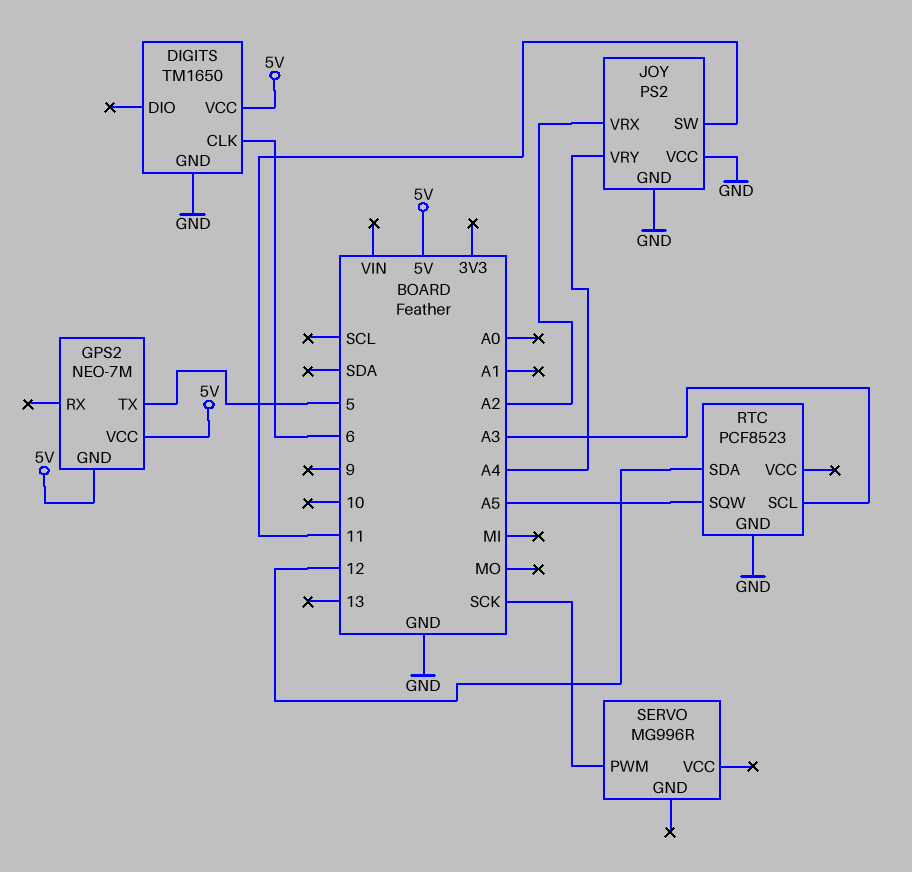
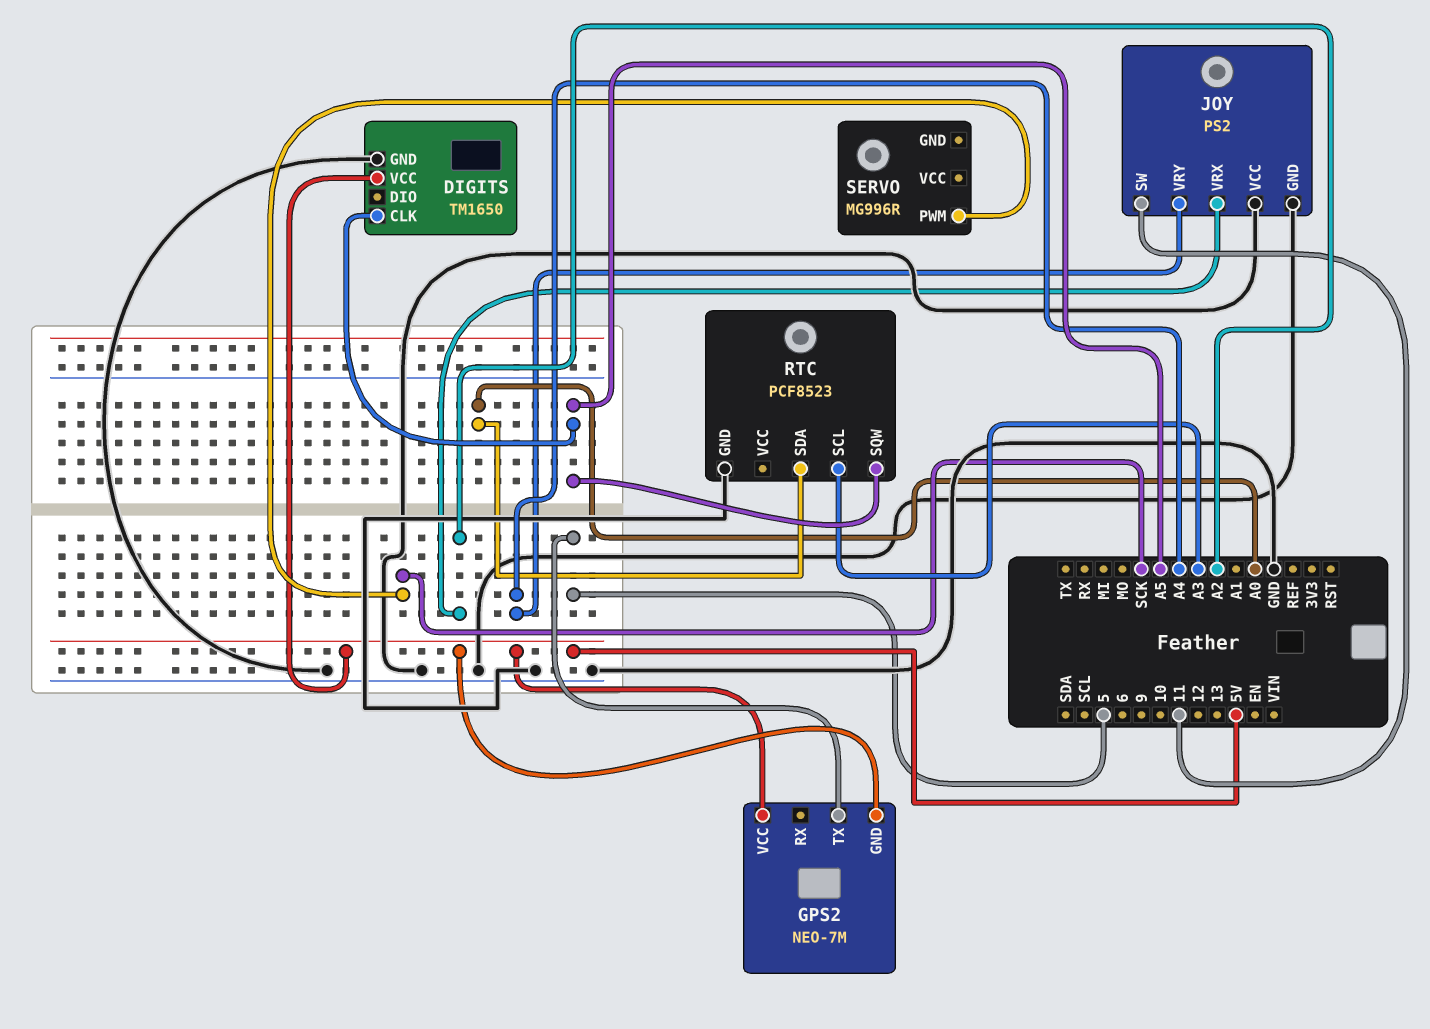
DIGITS pin CLK: 6 -> A5
RTC pin SDA: 12 -> A0

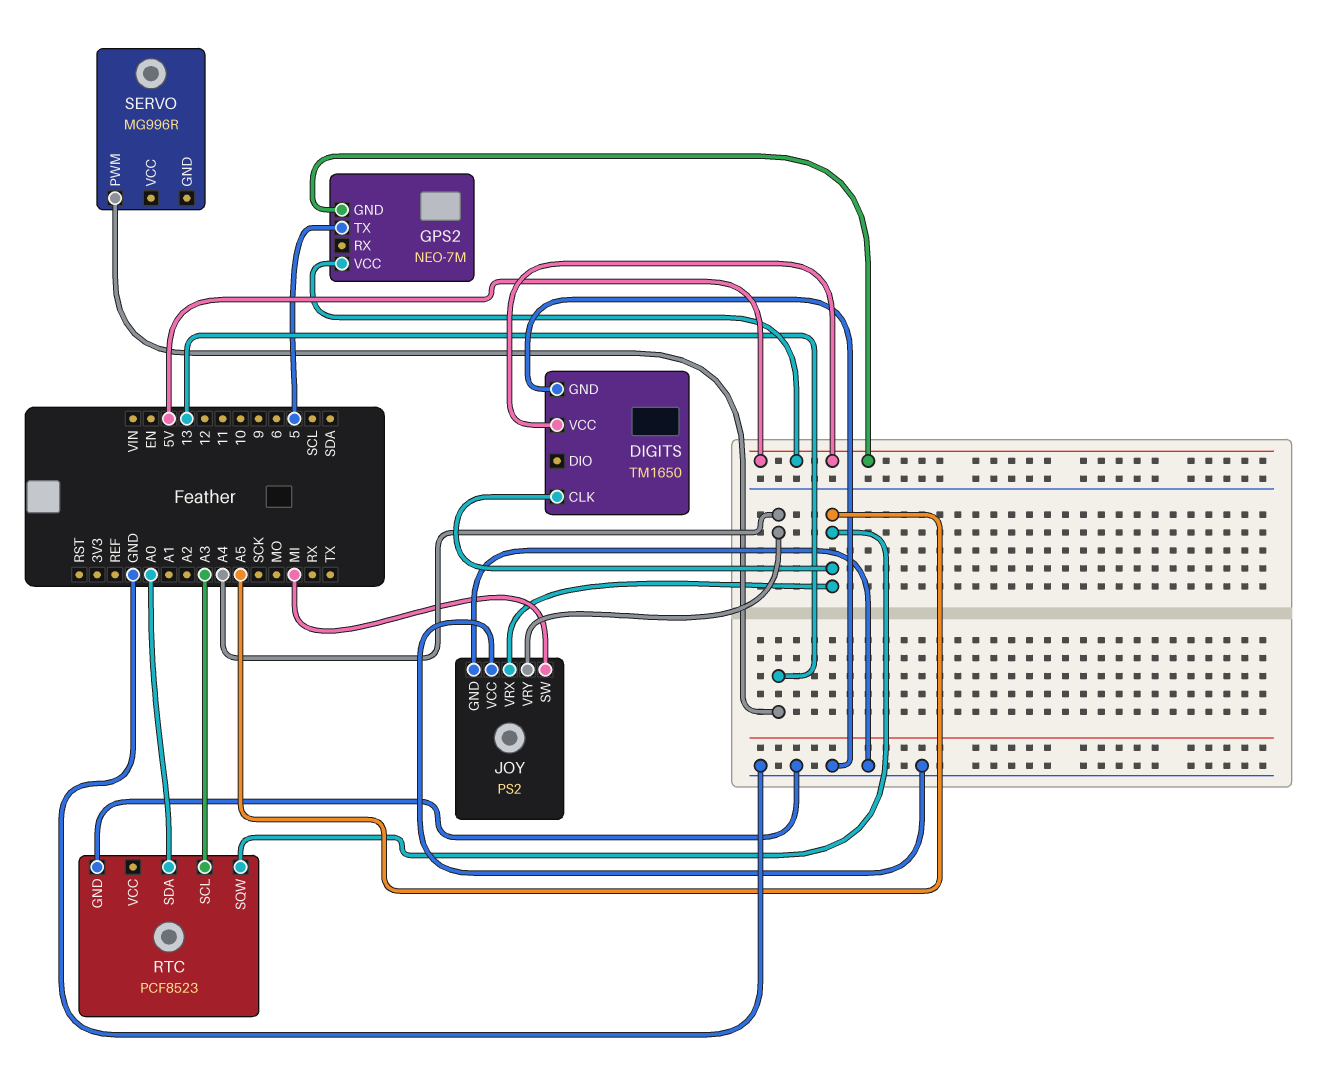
JOY pin SW: 11 -> MI
JOY pin VRX: A2 -> A5
SERVO pin PWM: SCK -> 13

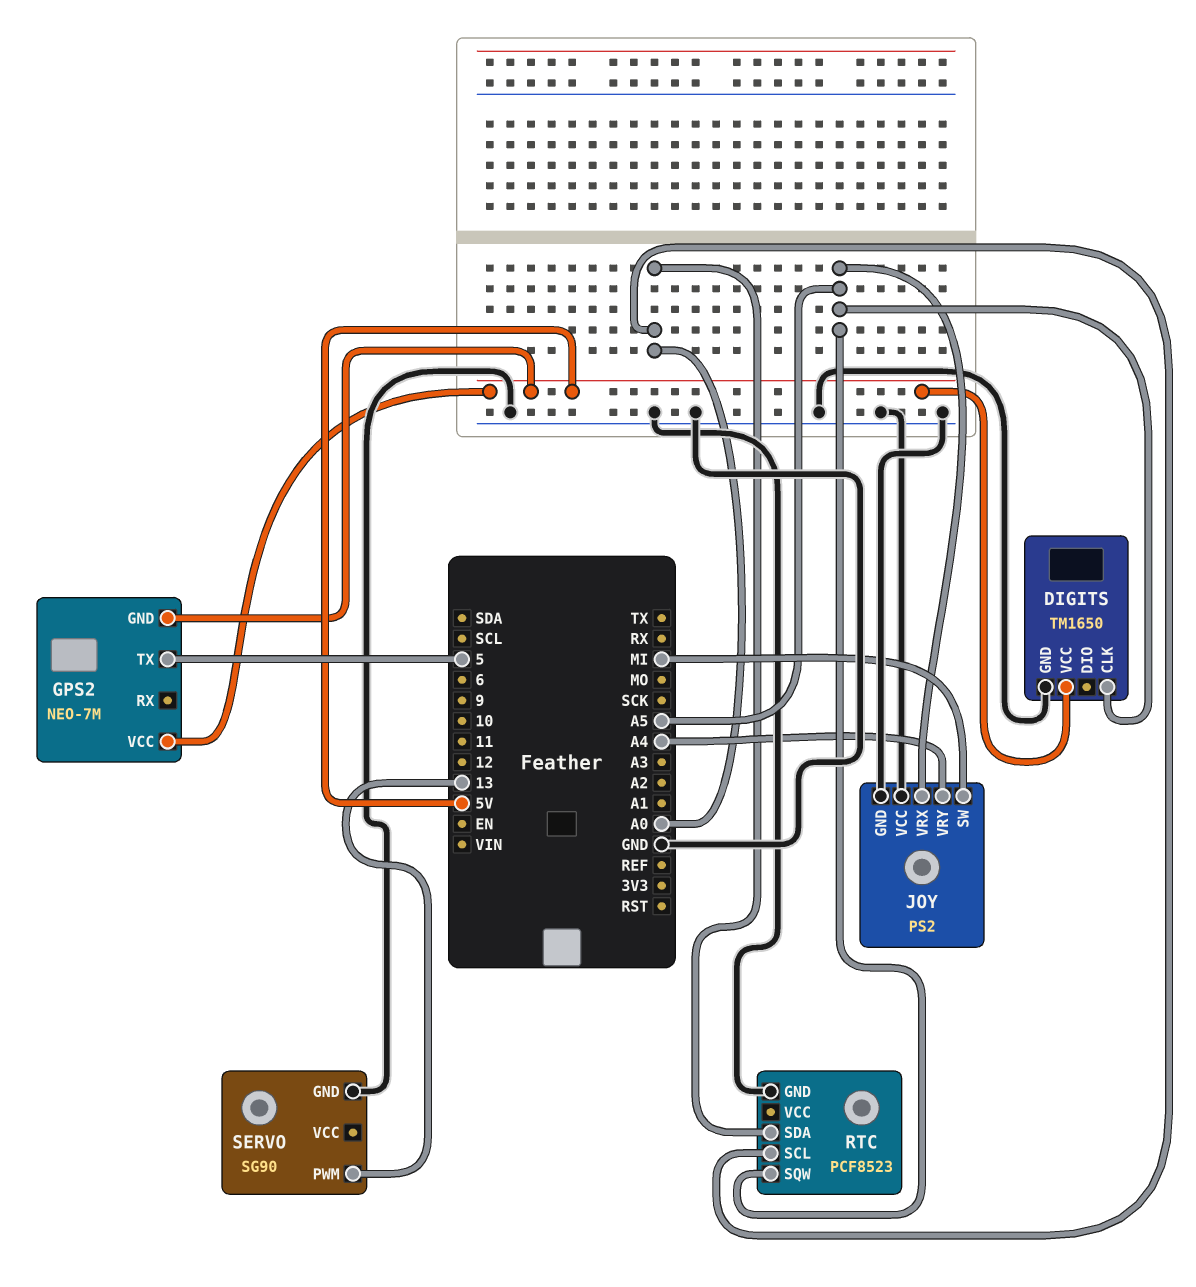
RTC pin SCL: A3 -> A0
SERVO: MG996R -> SG90
SERVO pin GND: none -> GND

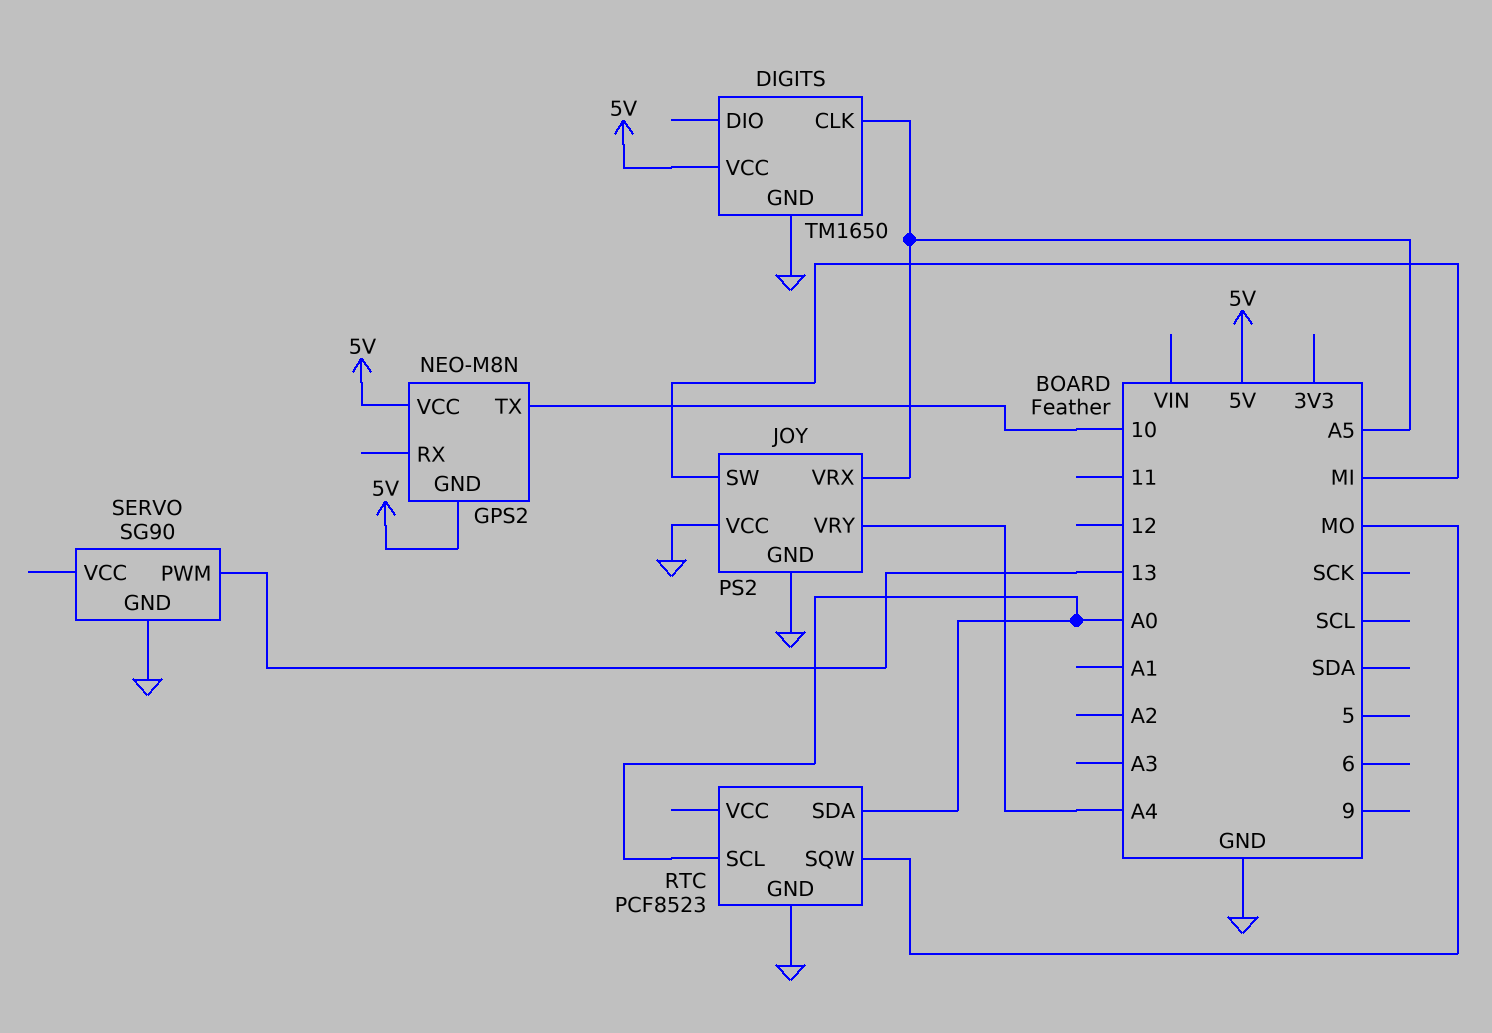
GPS2: NEO-7M -> NEO-M8N
GPS2 pin TX: 5 -> 10
RTC pin SQW: A5 -> MO

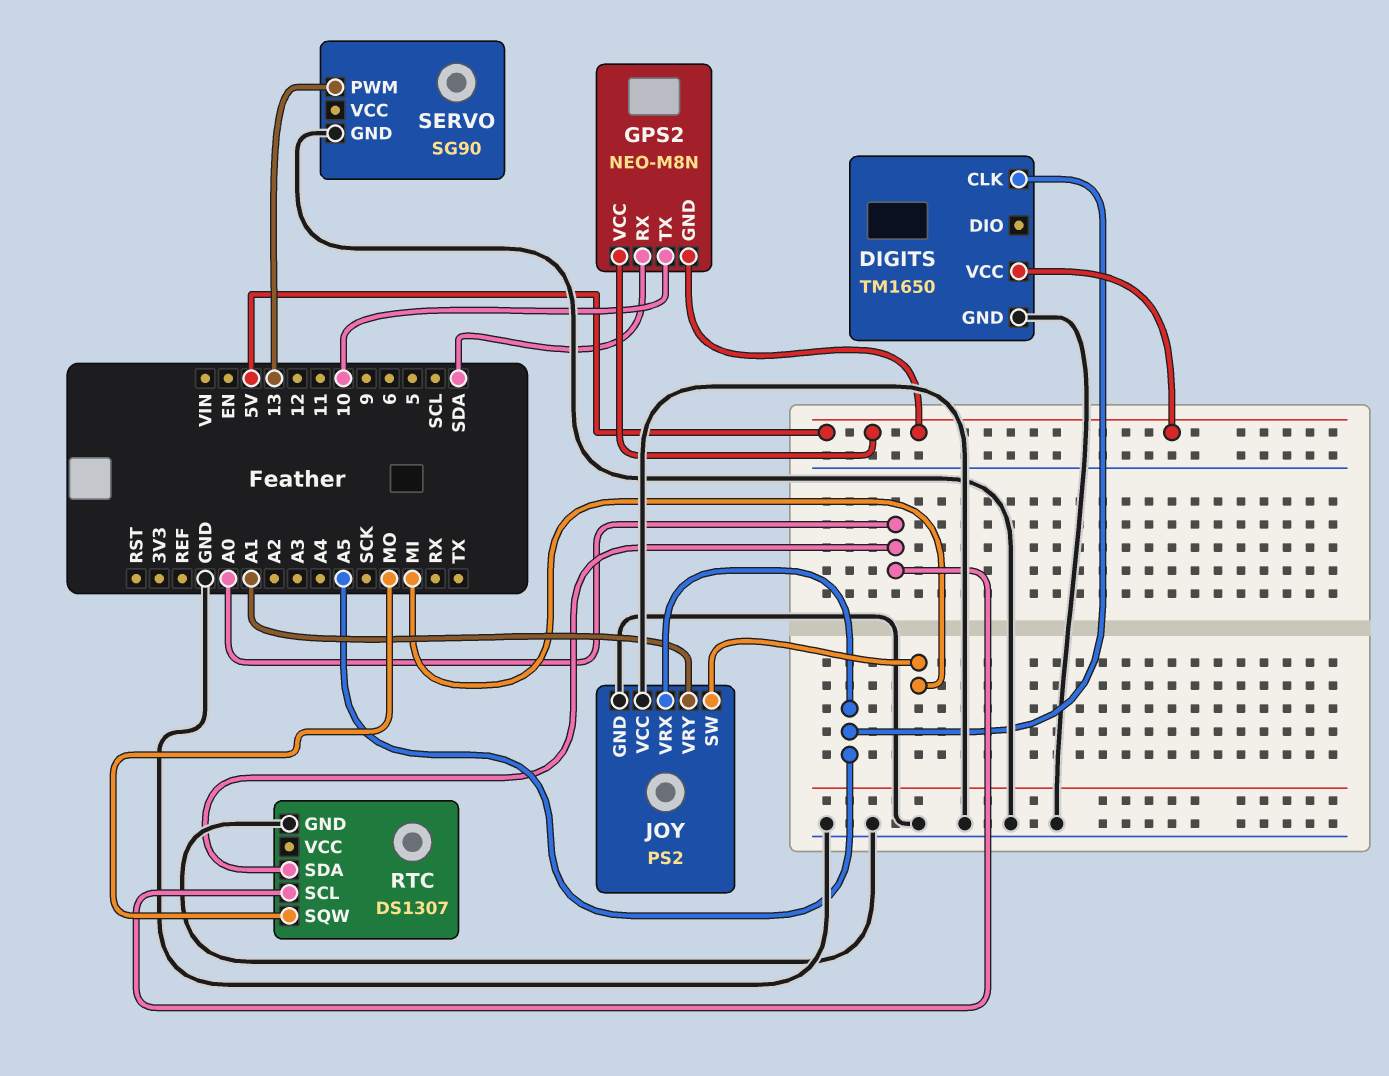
GPS2 pin RX: none -> SDA
JOY pin VRY: A4 -> A1
RTC: PCF8523 -> DS1307

